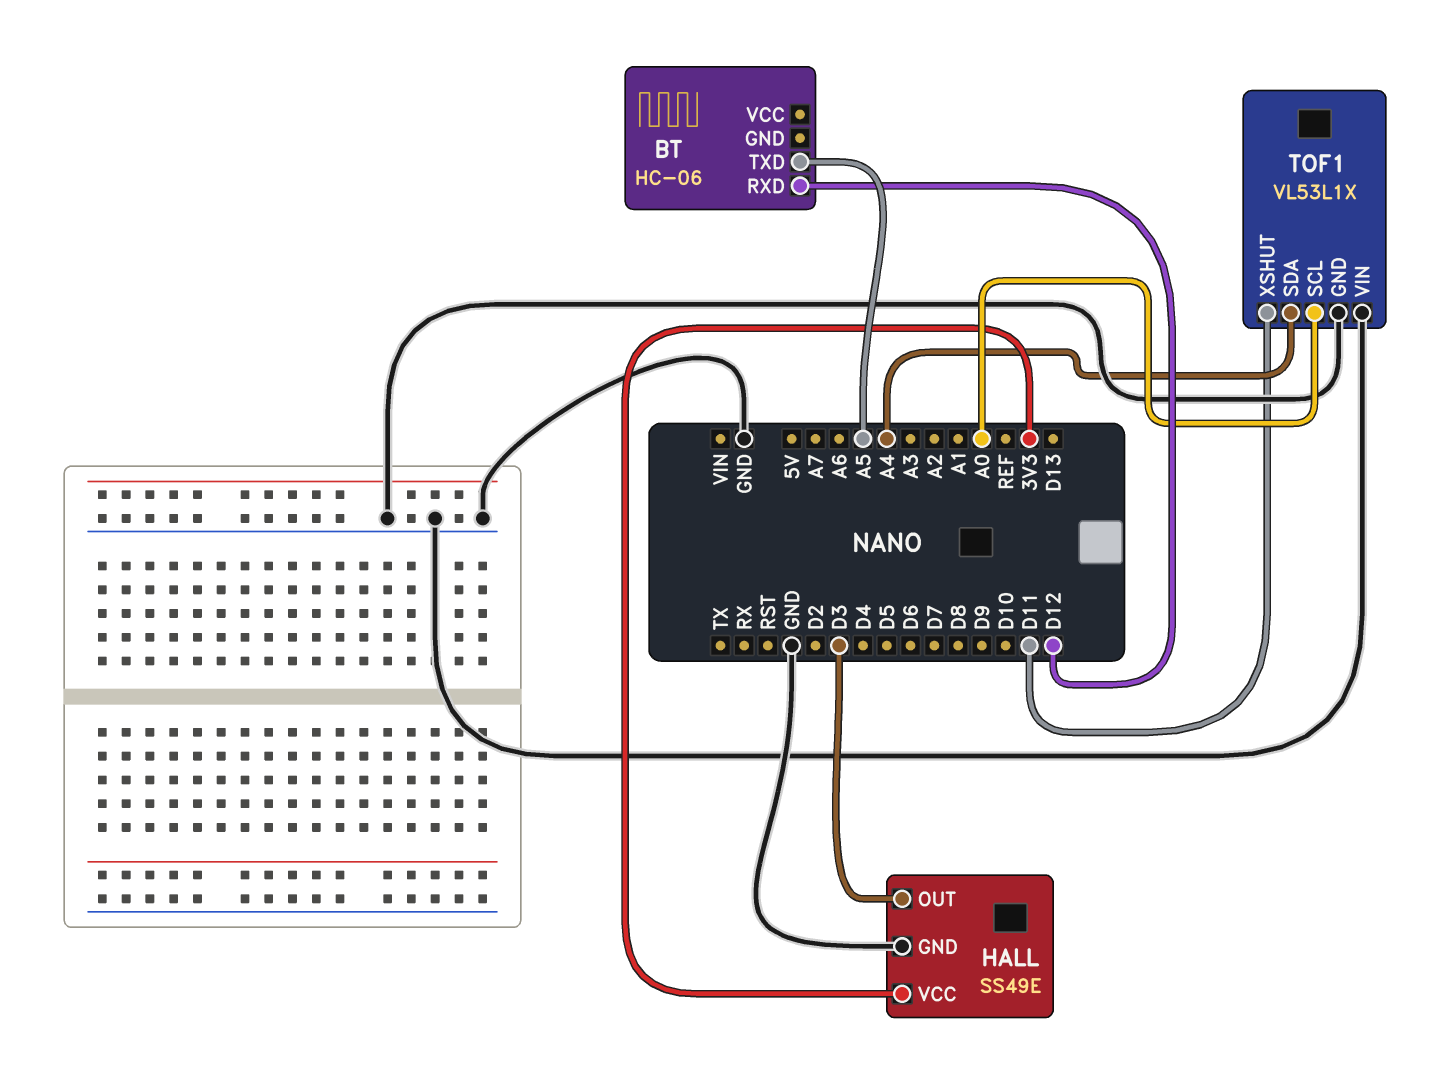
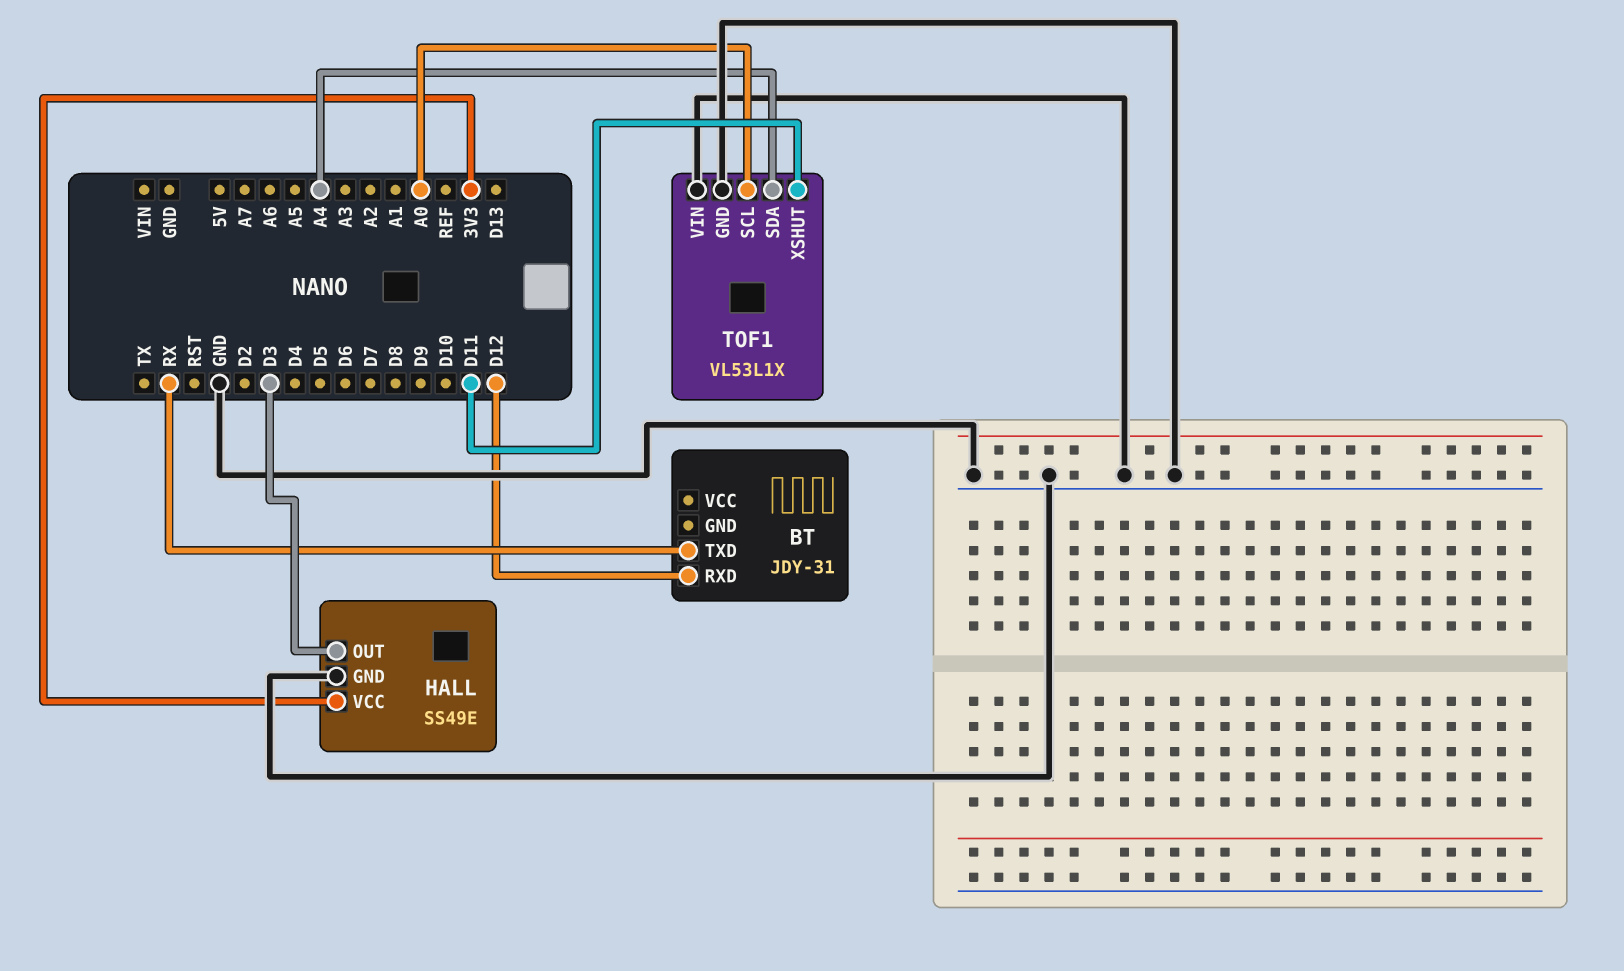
BT: HC-06 -> JDY-31
BT pin TXD: A5 -> RX

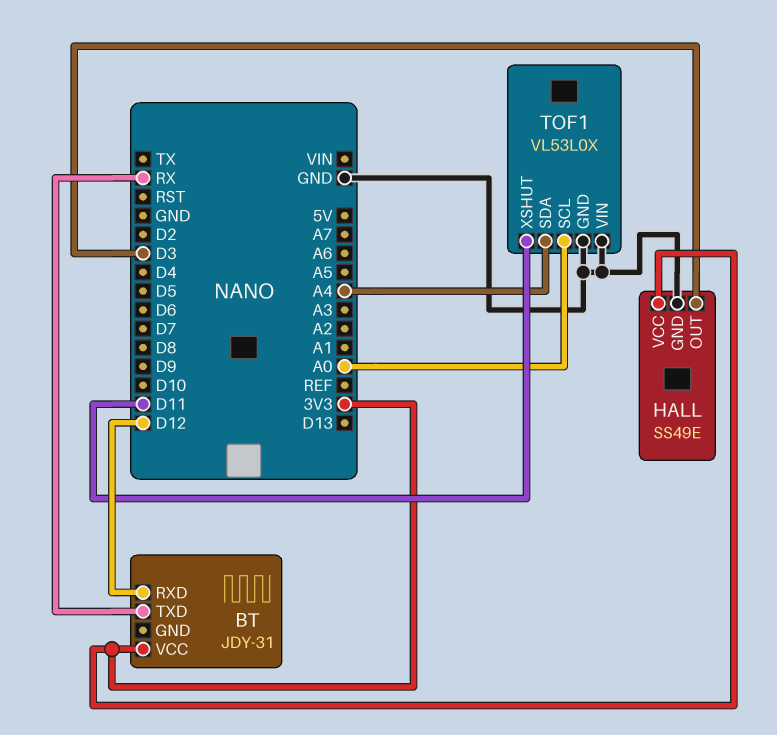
BT pin VCC: none -> 3V3
TOF1: VL53L1X -> VL53L0X

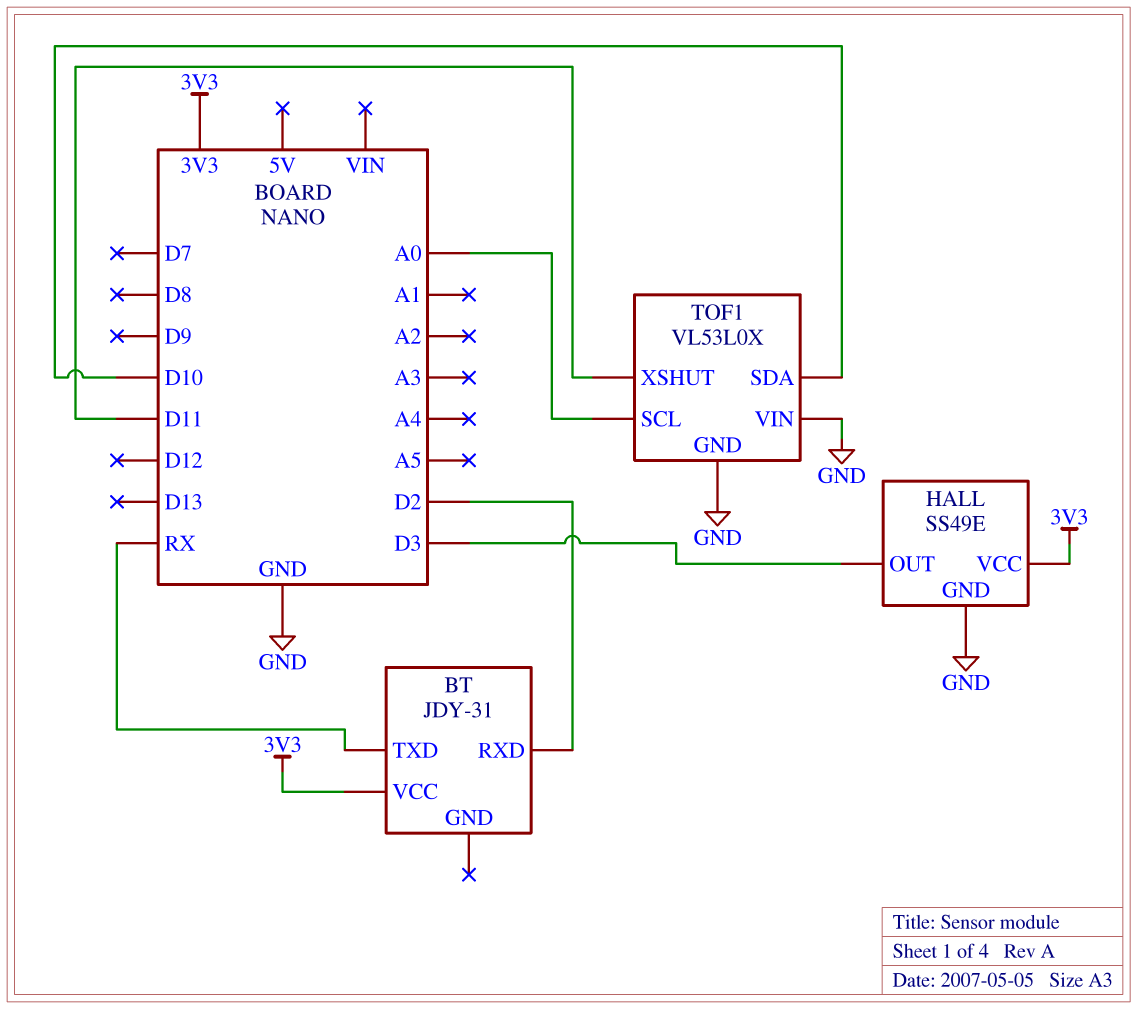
BT pin RXD: D12 -> D2
TOF1 pin SDA: A4 -> D10

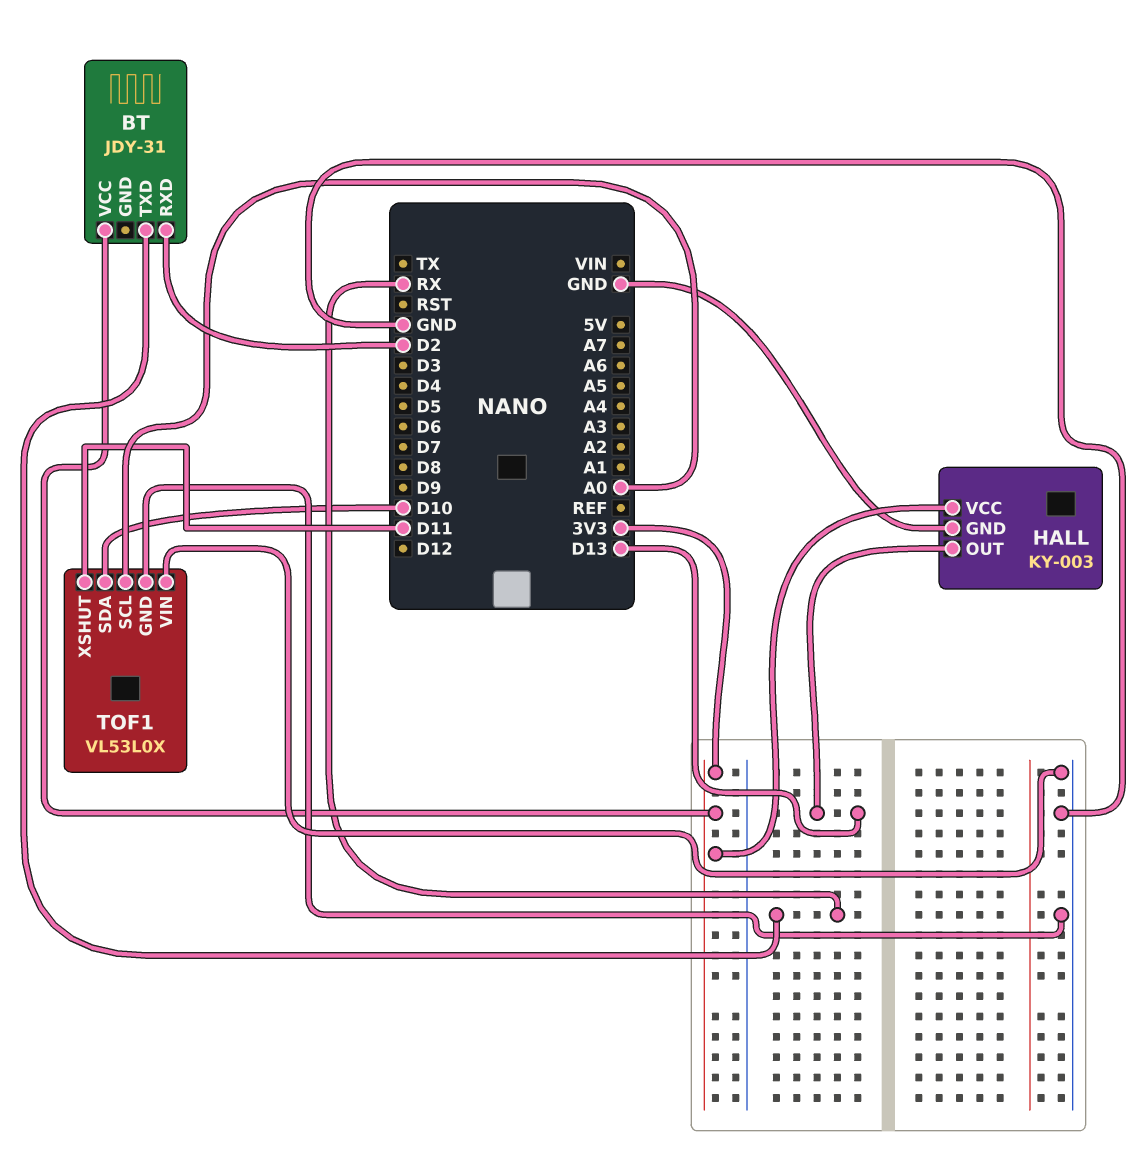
HALL: SS49E -> KY-003
HALL pin OUT: D3 -> D13

